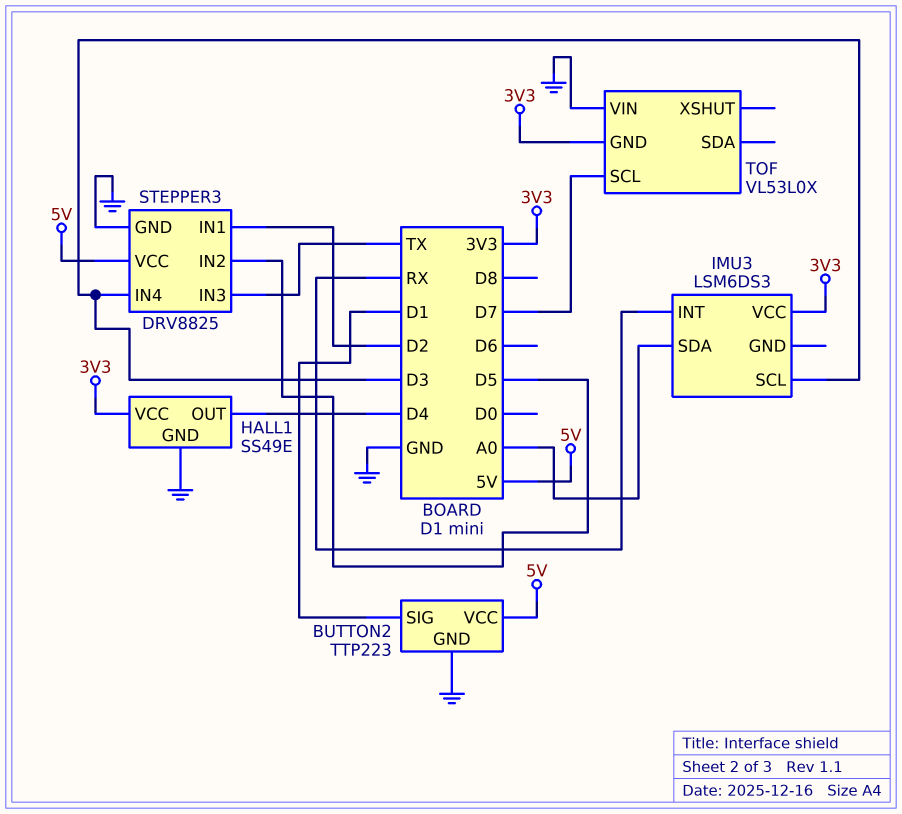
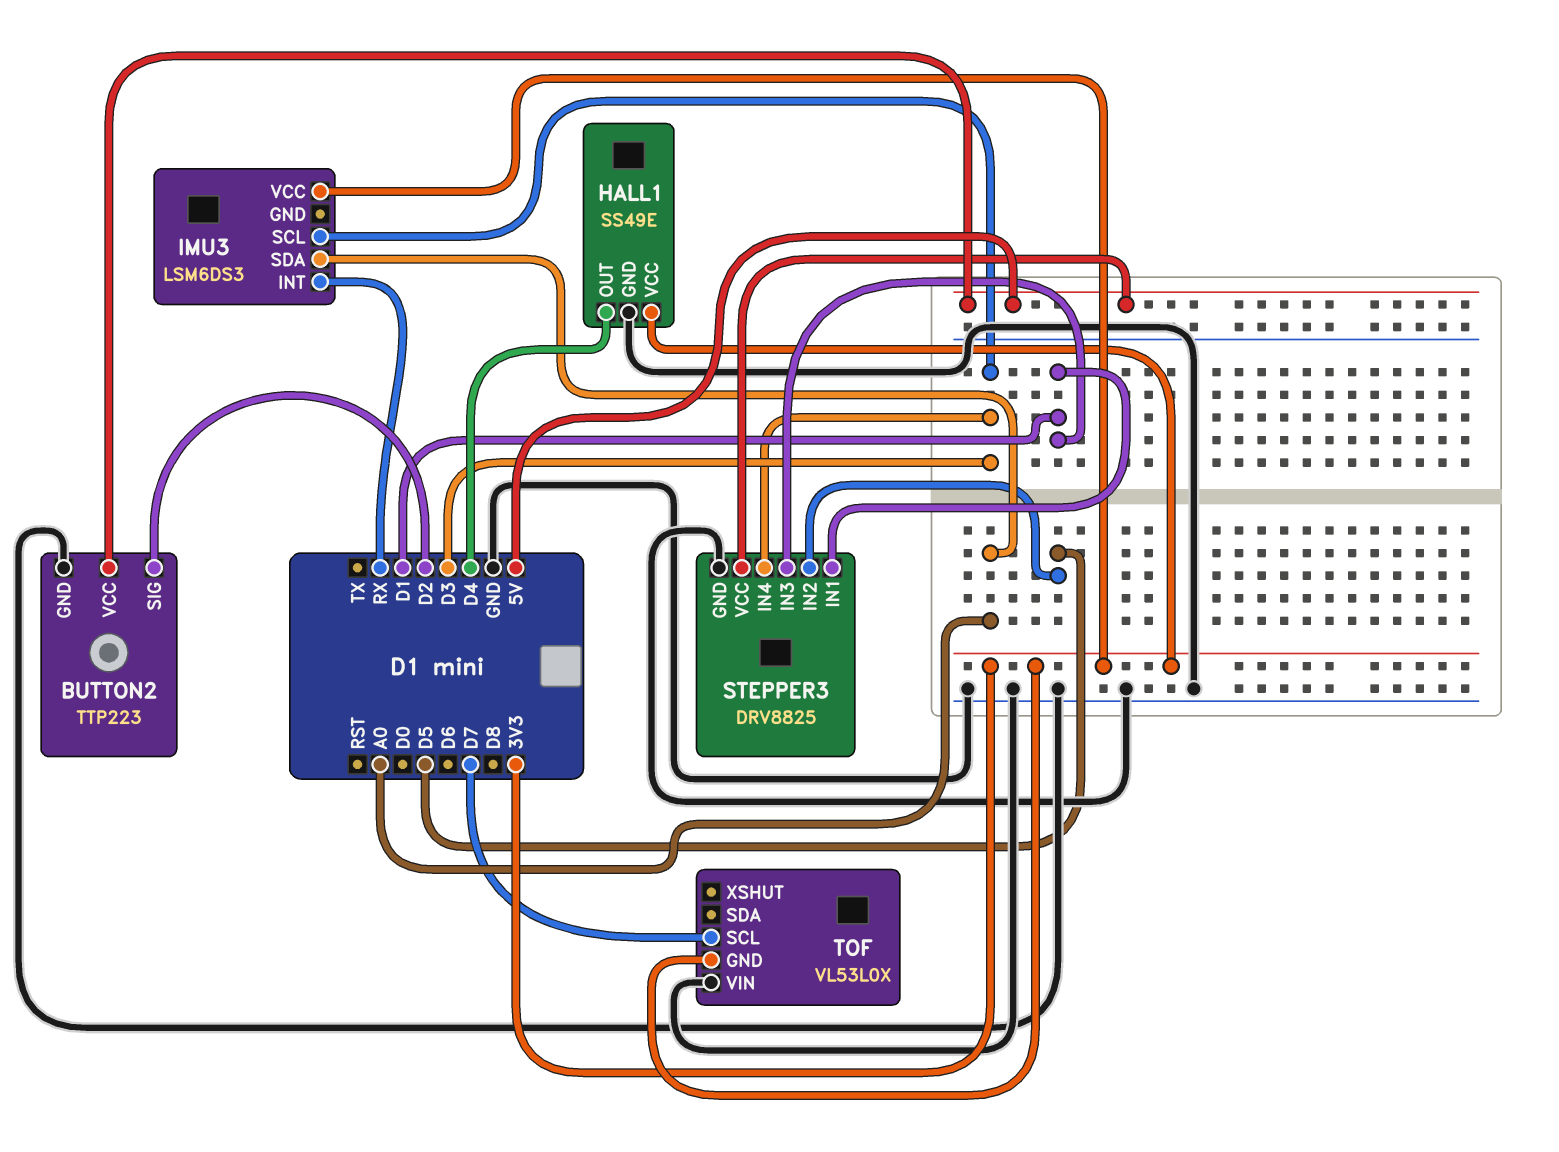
BUTTON2 pin SIG: D1 -> D2
STEPPER3 pin IN1: D2 -> D1
STEPPER3 pin IN3: TX -> D1

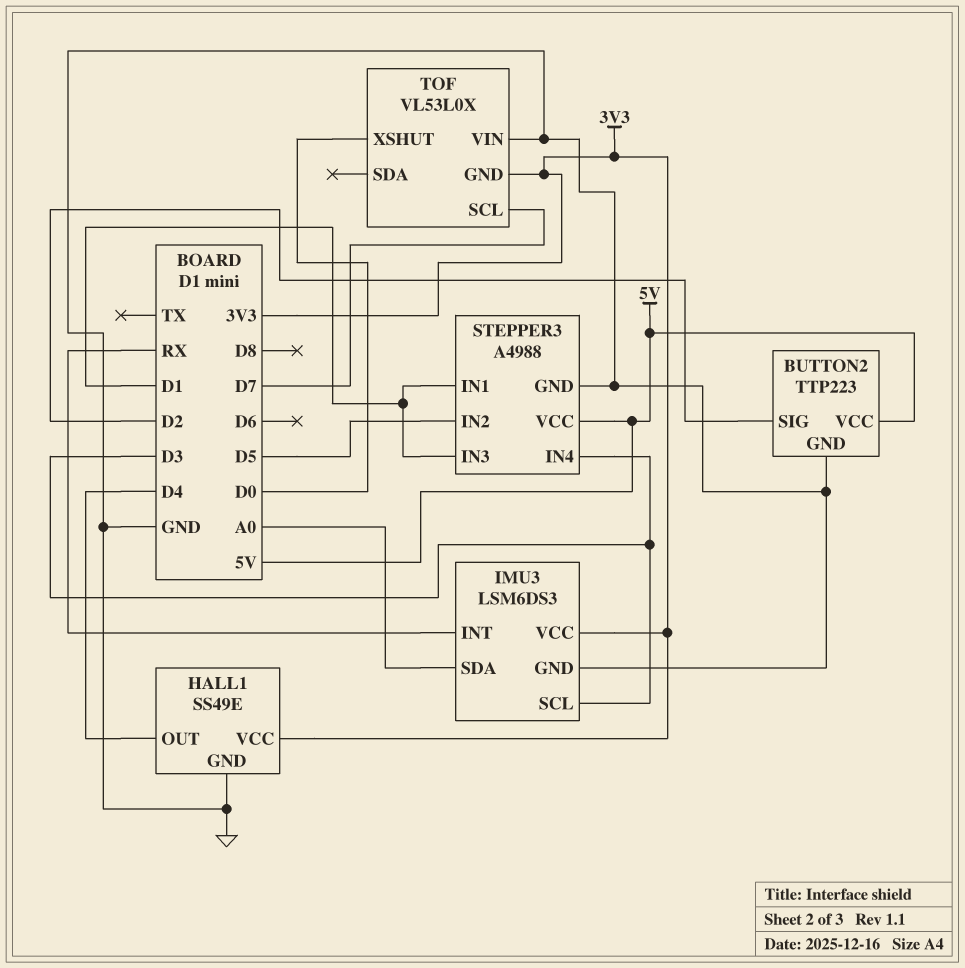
IMU3 pin GND: none -> GND
STEPPER3: DRV8825 -> A4988
TOF pin XSHUT: none -> D0

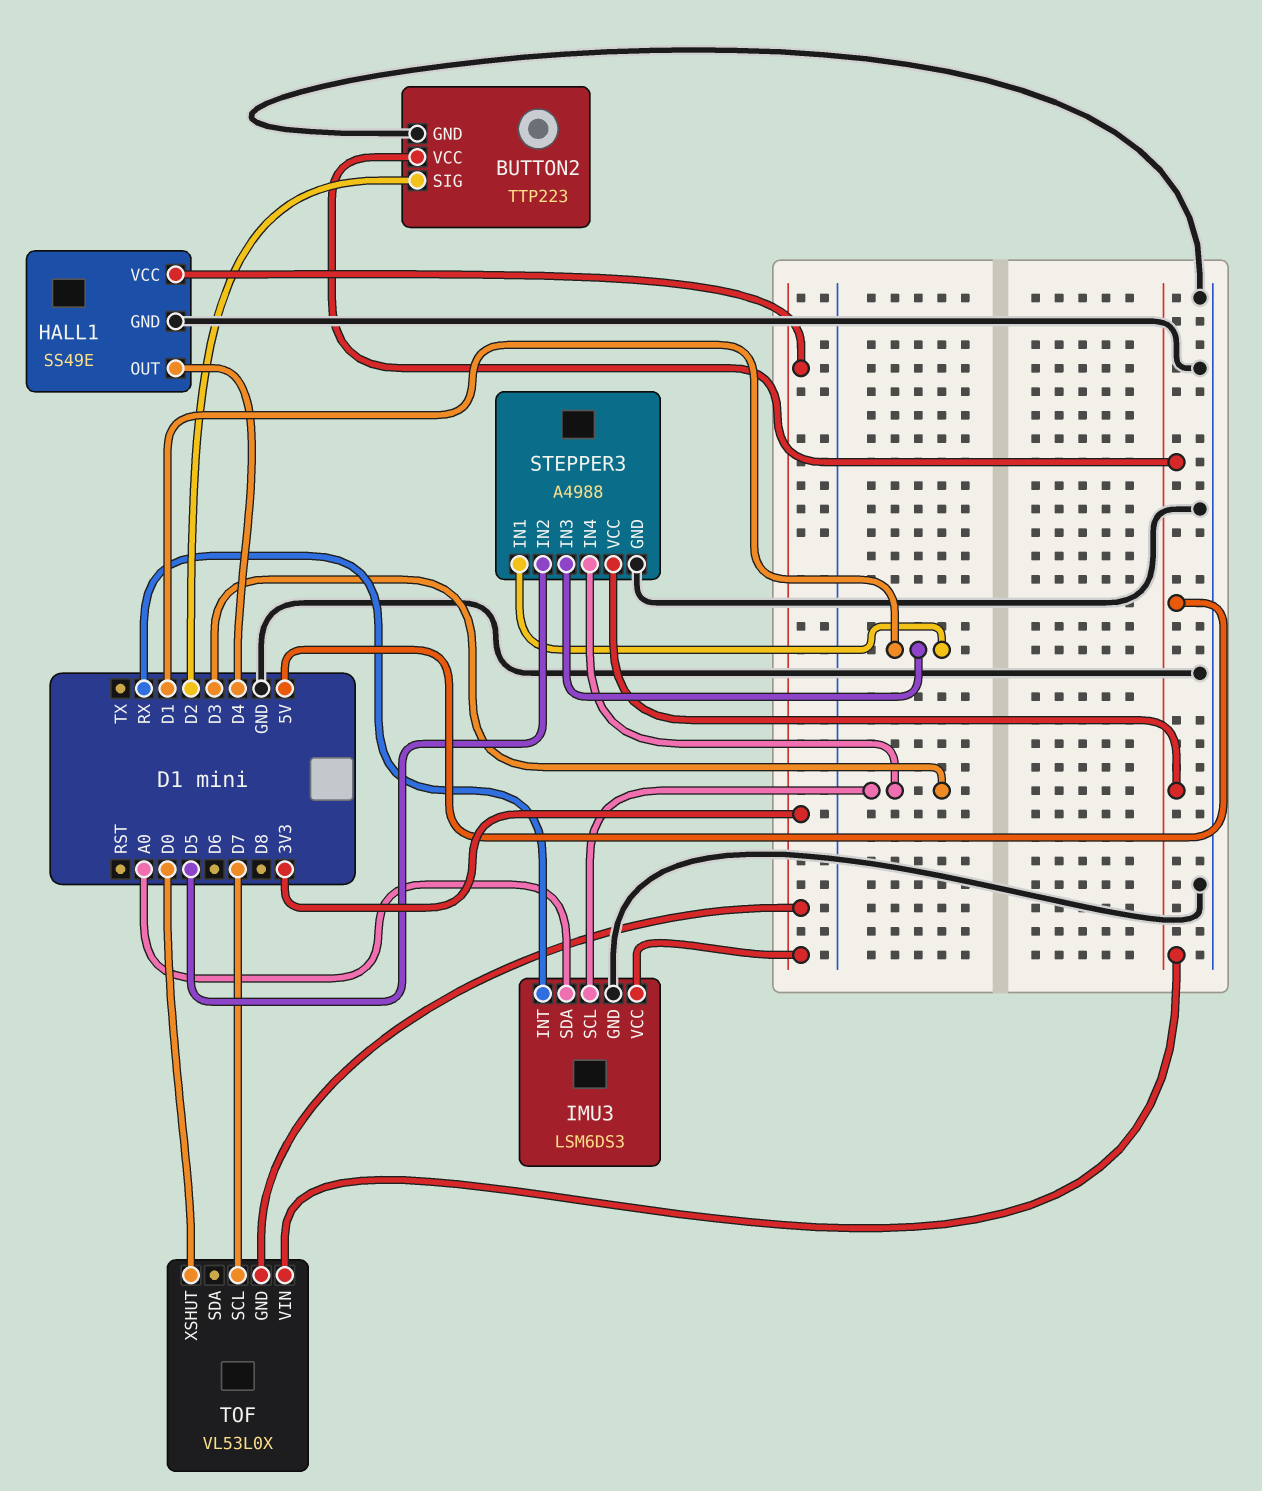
TOF pin VIN: GND -> 5V

